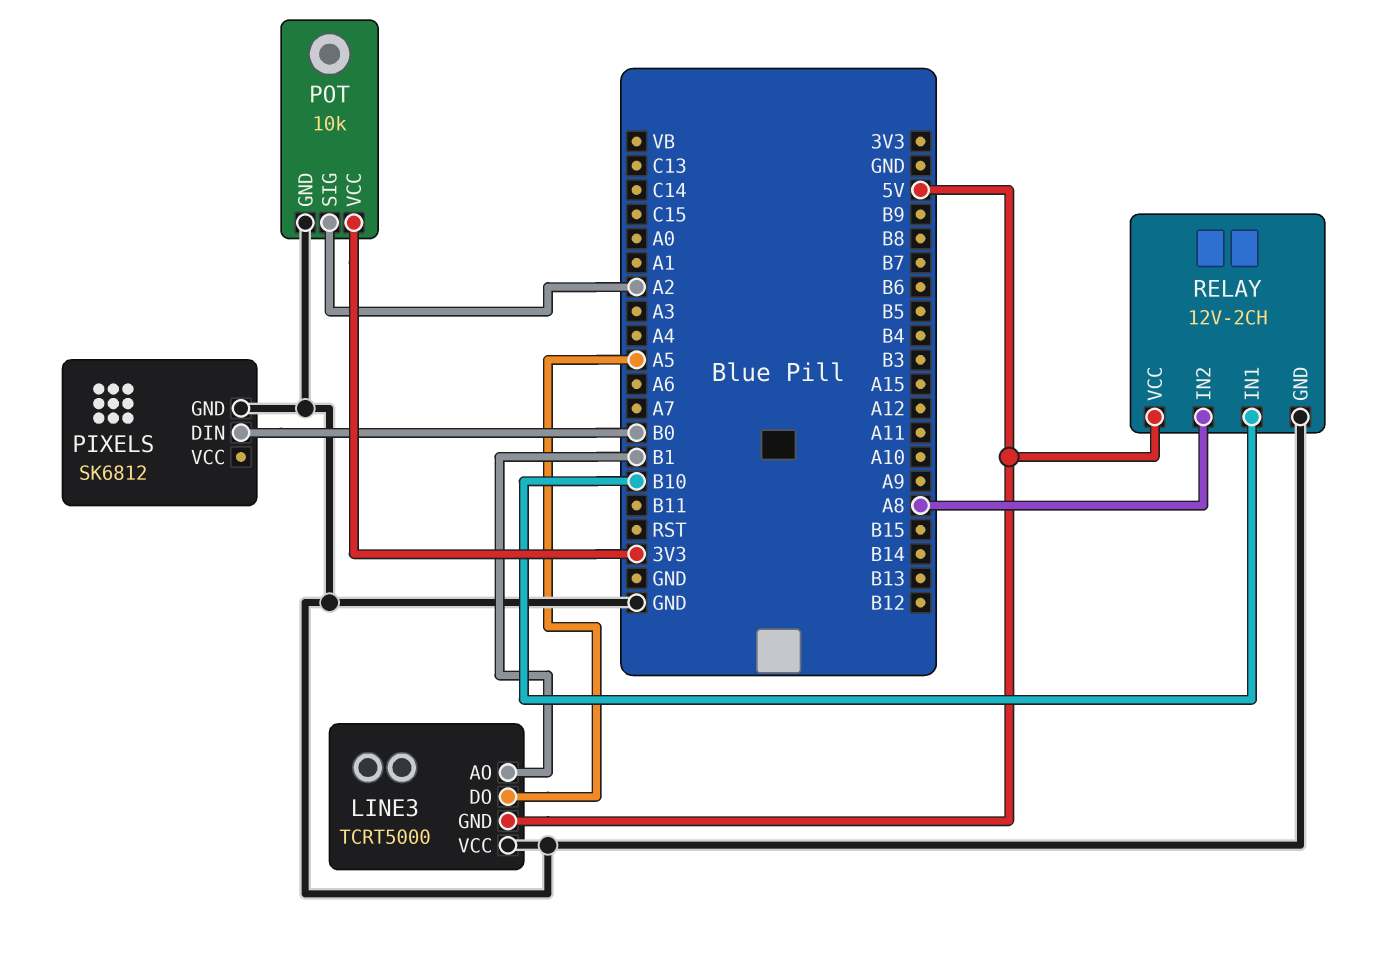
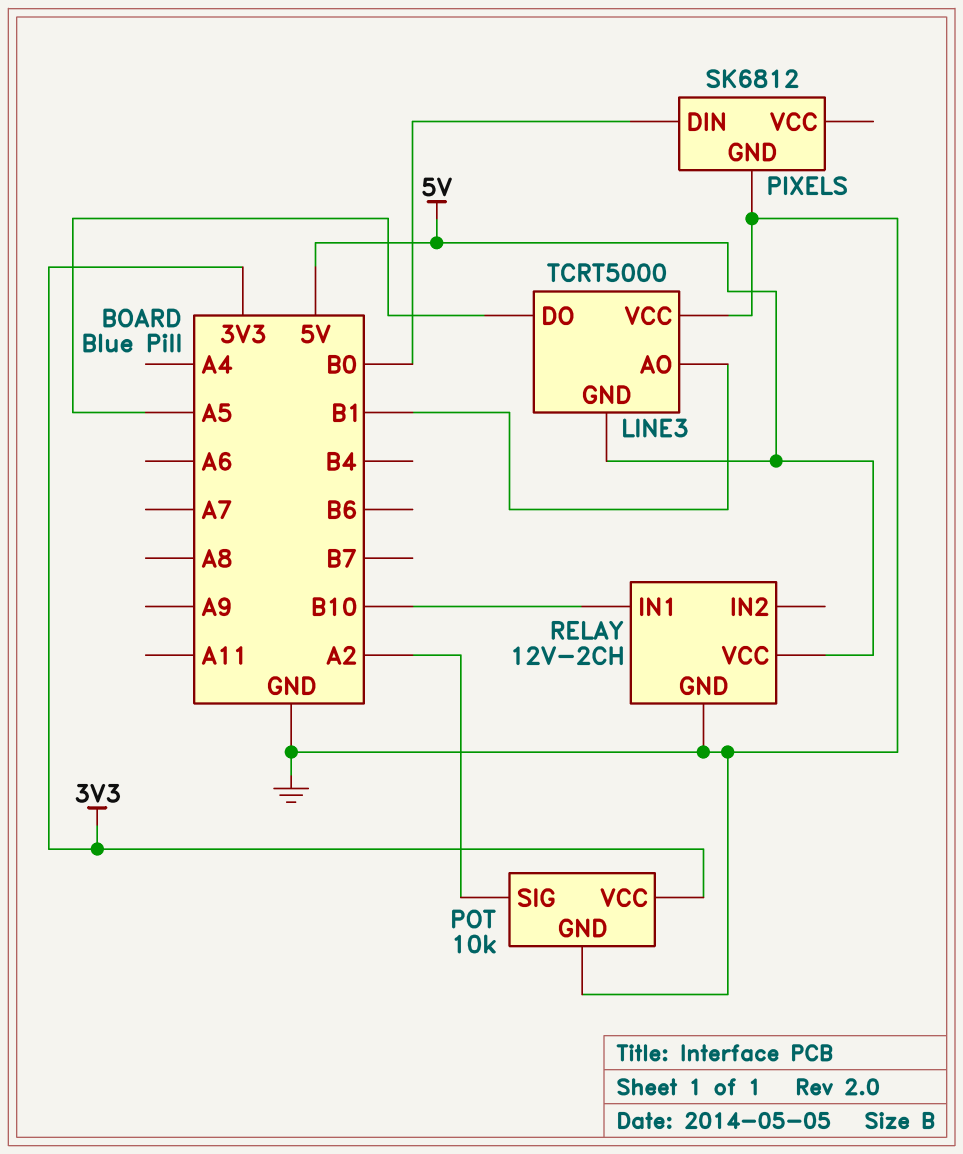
RELAY pin IN2: A8 -> none

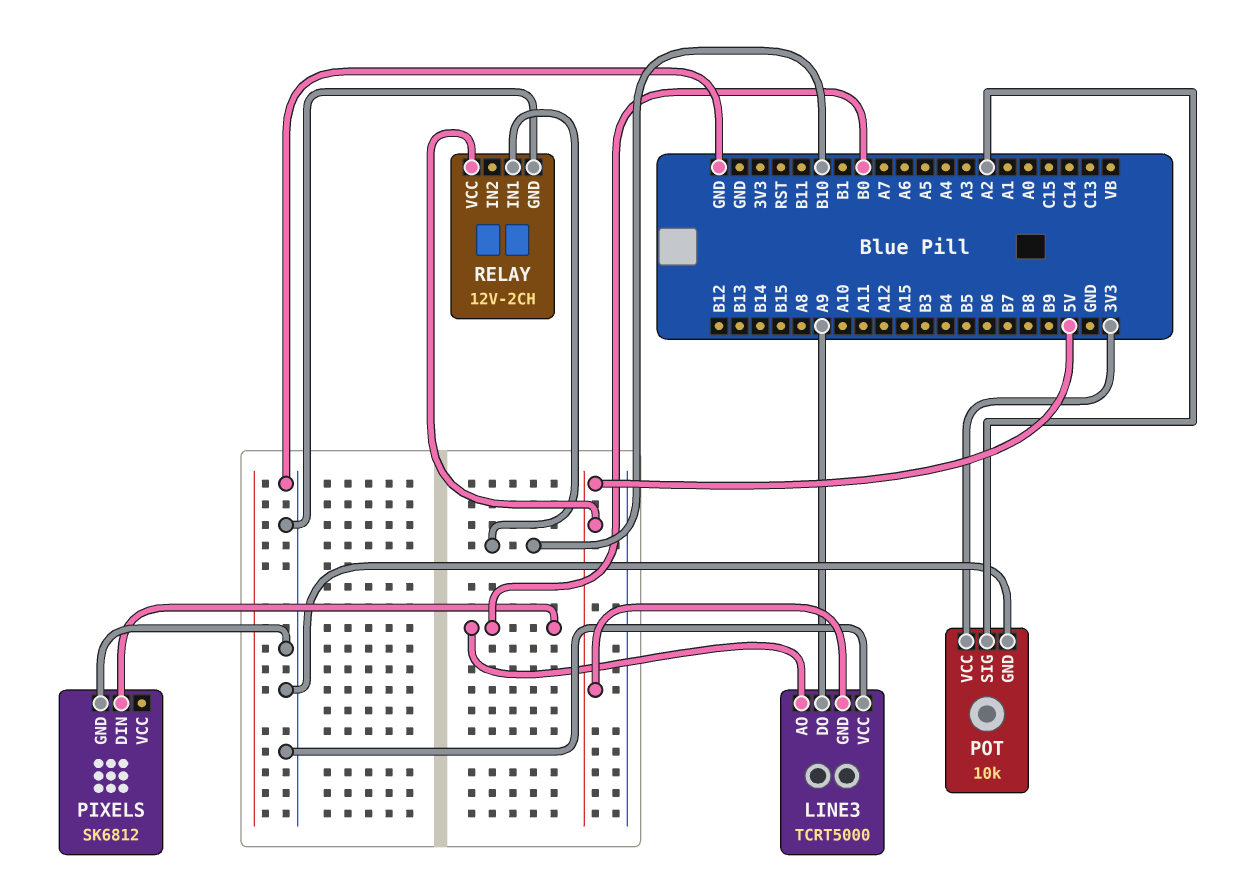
LINE3 pin AO: B1 -> B0
LINE3 pin DO: A5 -> A9

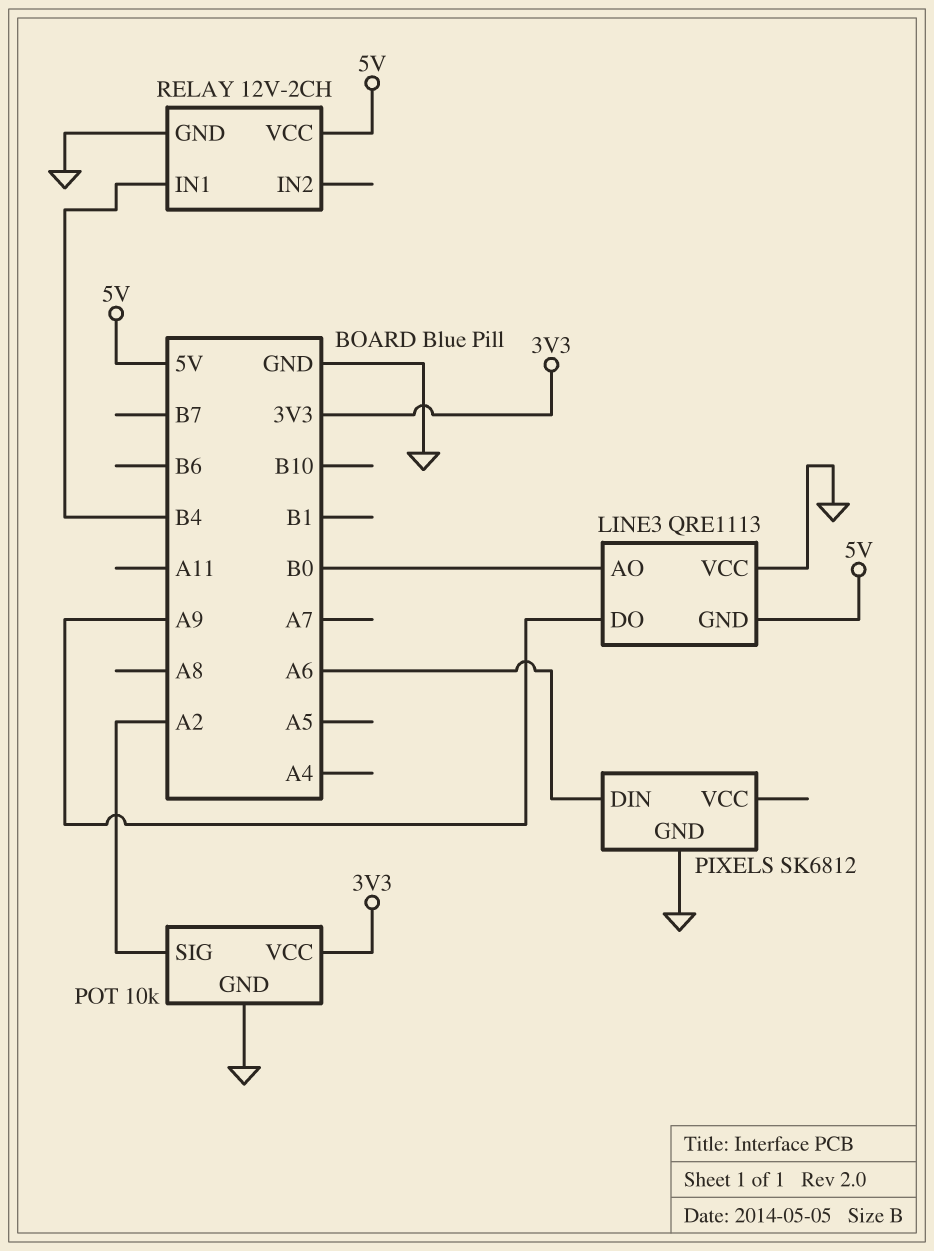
LINE3: TCRT5000 -> QRE1113
PIXELS pin DIN: B0 -> A6
RELAY pin IN1: B10 -> B4

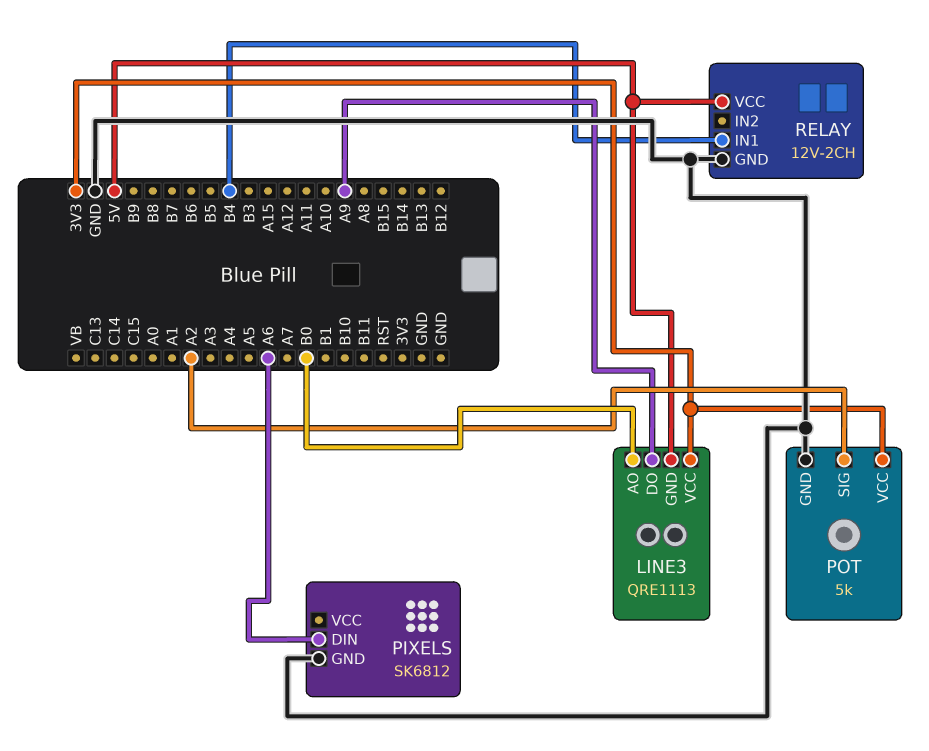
LINE3 pin VCC: GND -> 3V3
POT: 10k -> 5k

